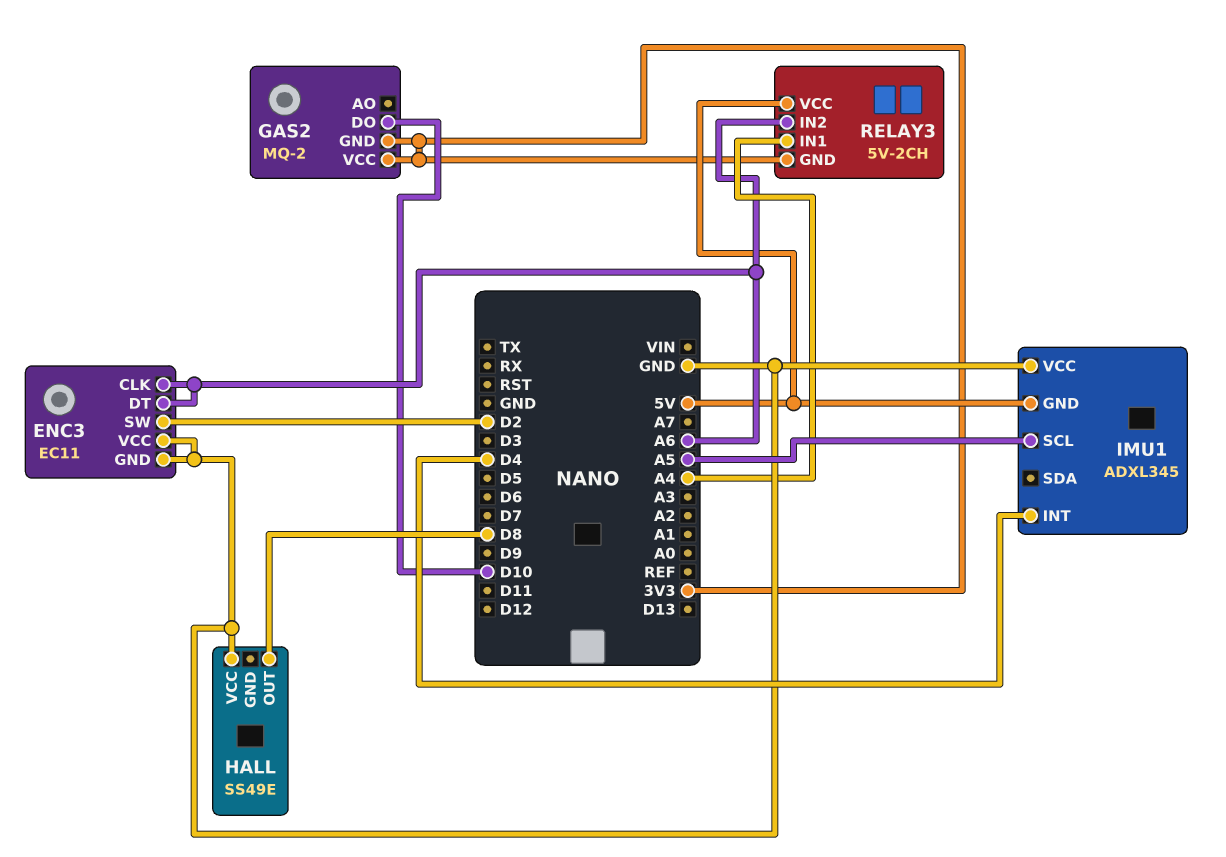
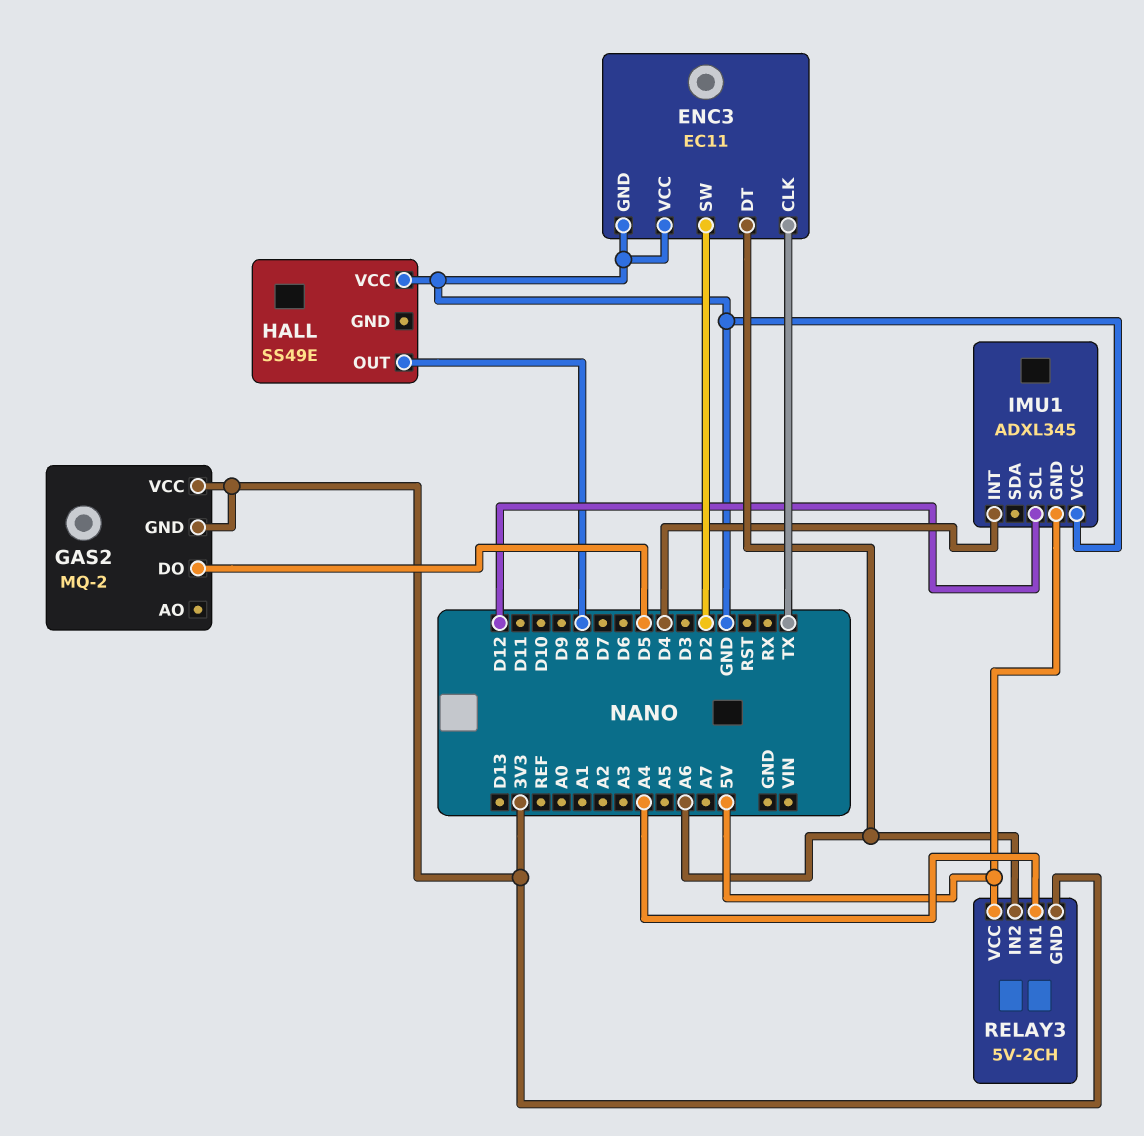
ENC3 pin CLK: A6 -> TX
GAS2 pin DO: D10 -> D5
IMU1 pin SCL: A5 -> D12

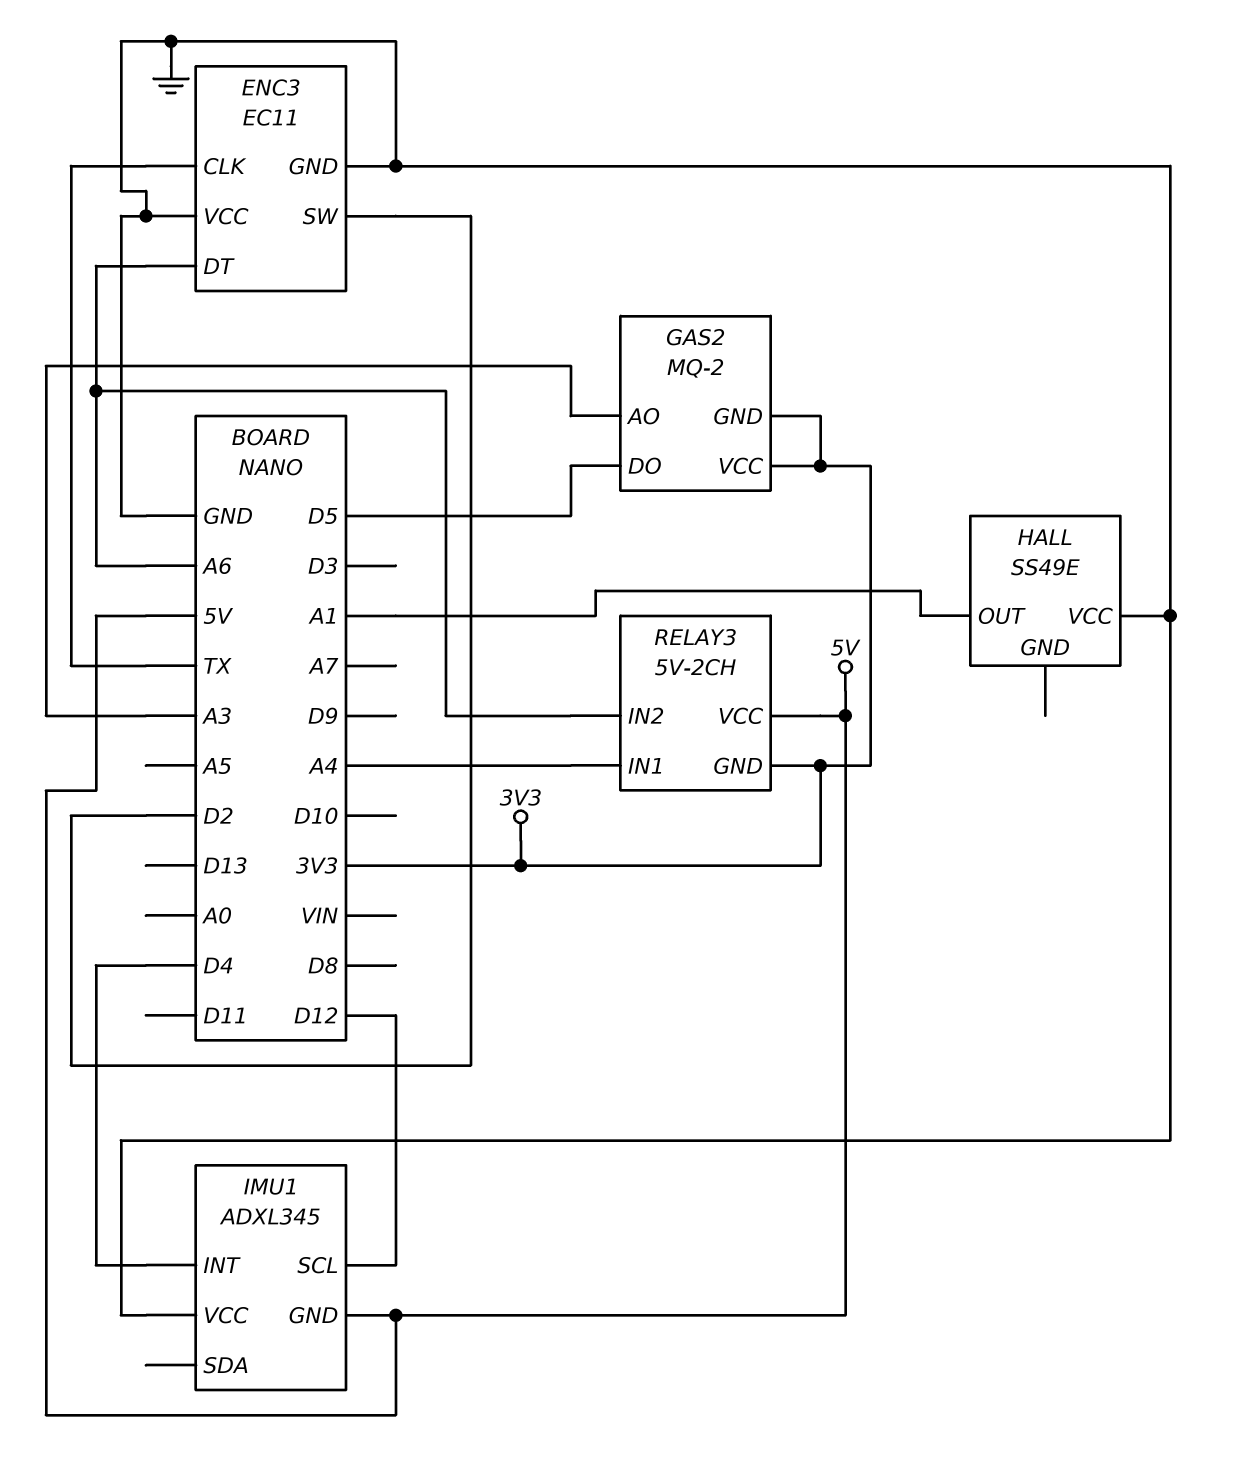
GAS2 pin AO: none -> A3
HALL pin OUT: D8 -> A1

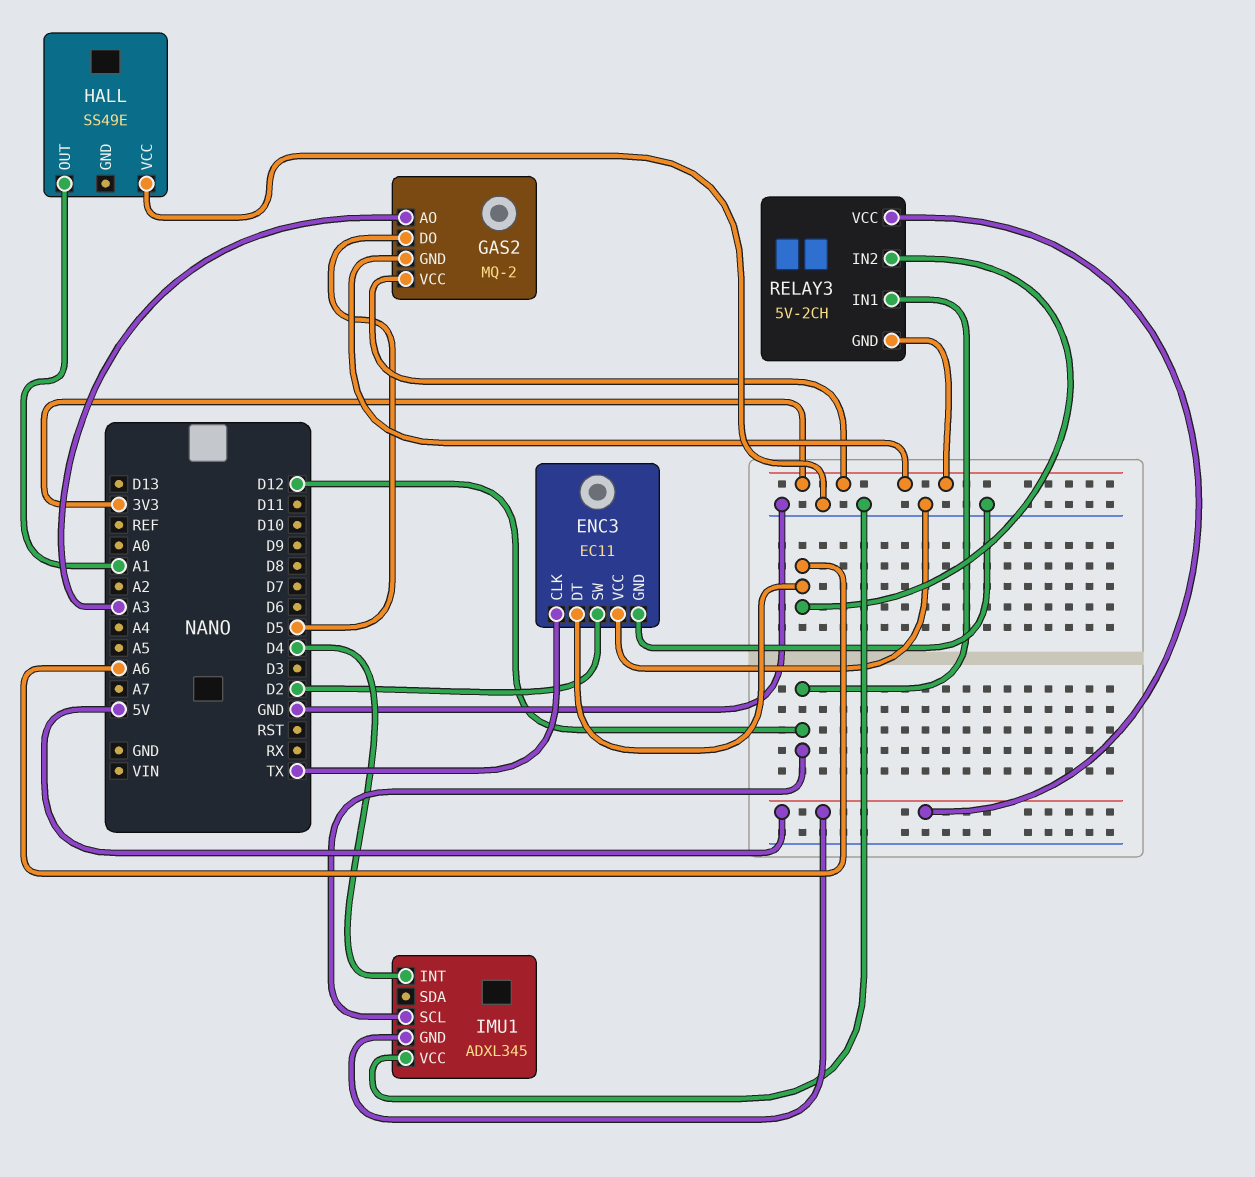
RELAY3 pin IN1: A4 -> D12

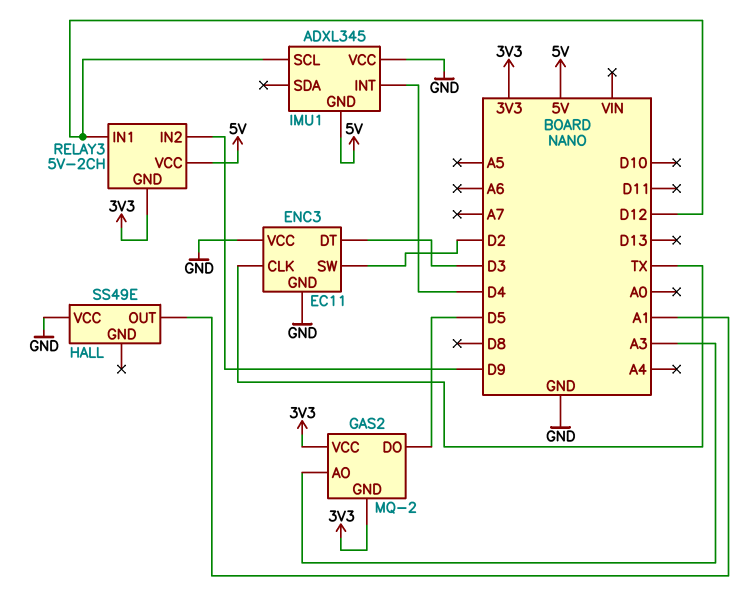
ENC3 pin DT: A6 -> D3
RELAY3 pin IN2: A6 -> D9

